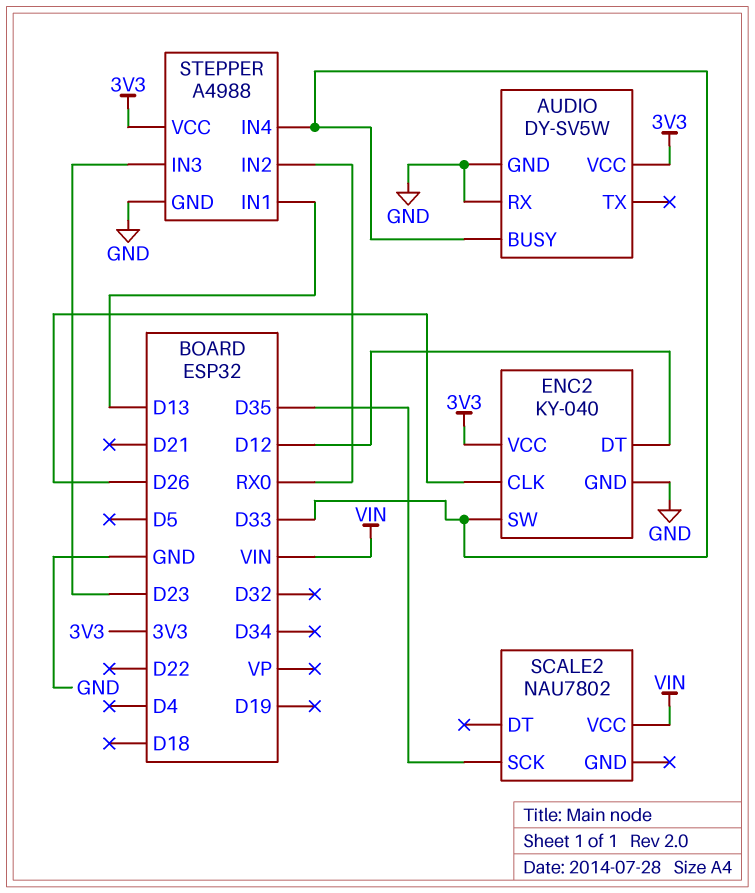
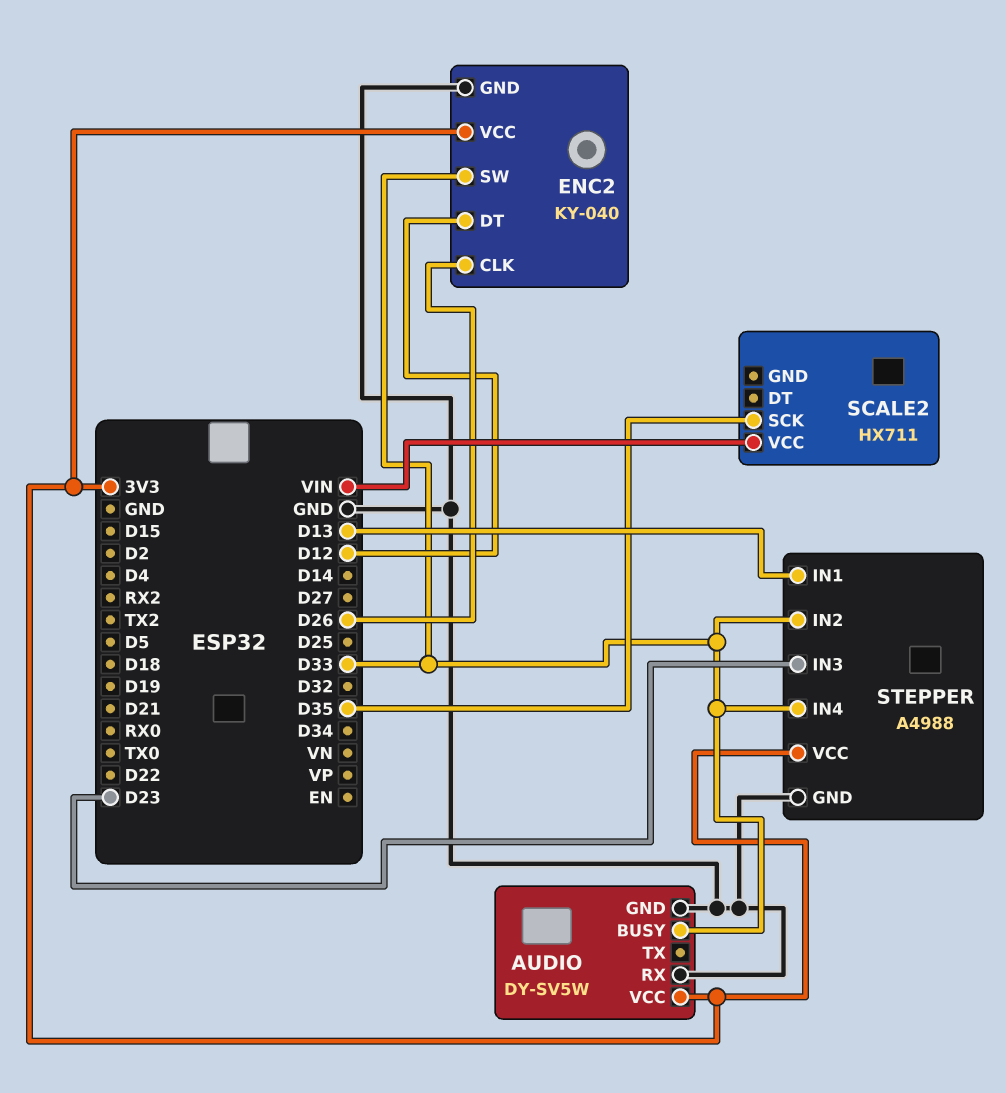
SCALE2: NAU7802 -> HX711
STEPPER pin IN2: RX0 -> D33

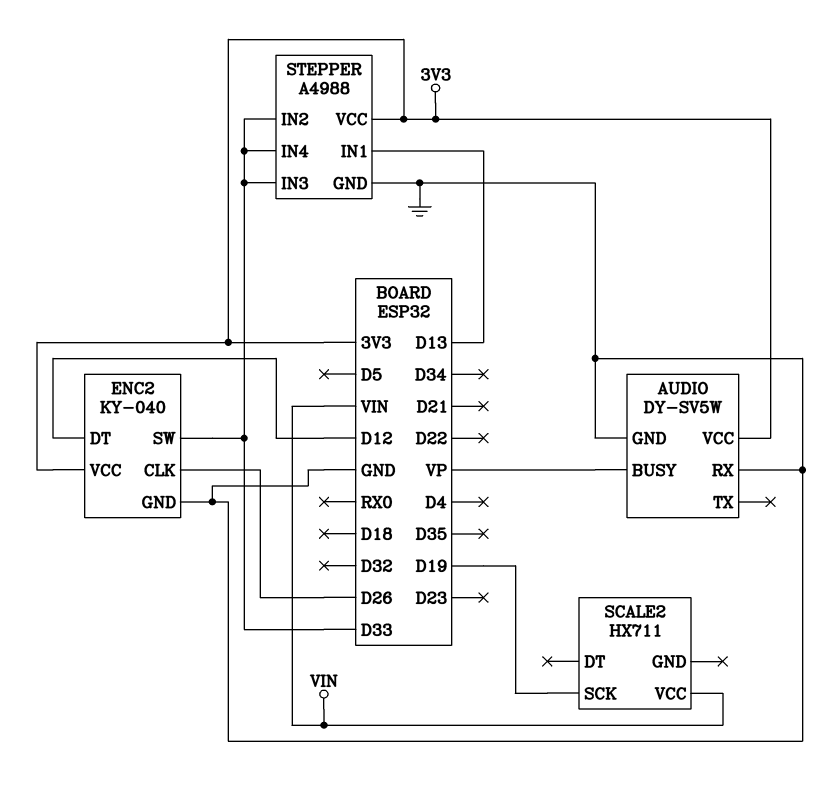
AUDIO pin BUSY: D33 -> VP
SCALE2 pin SCK: D35 -> D19
STEPPER pin IN3: D23 -> D33

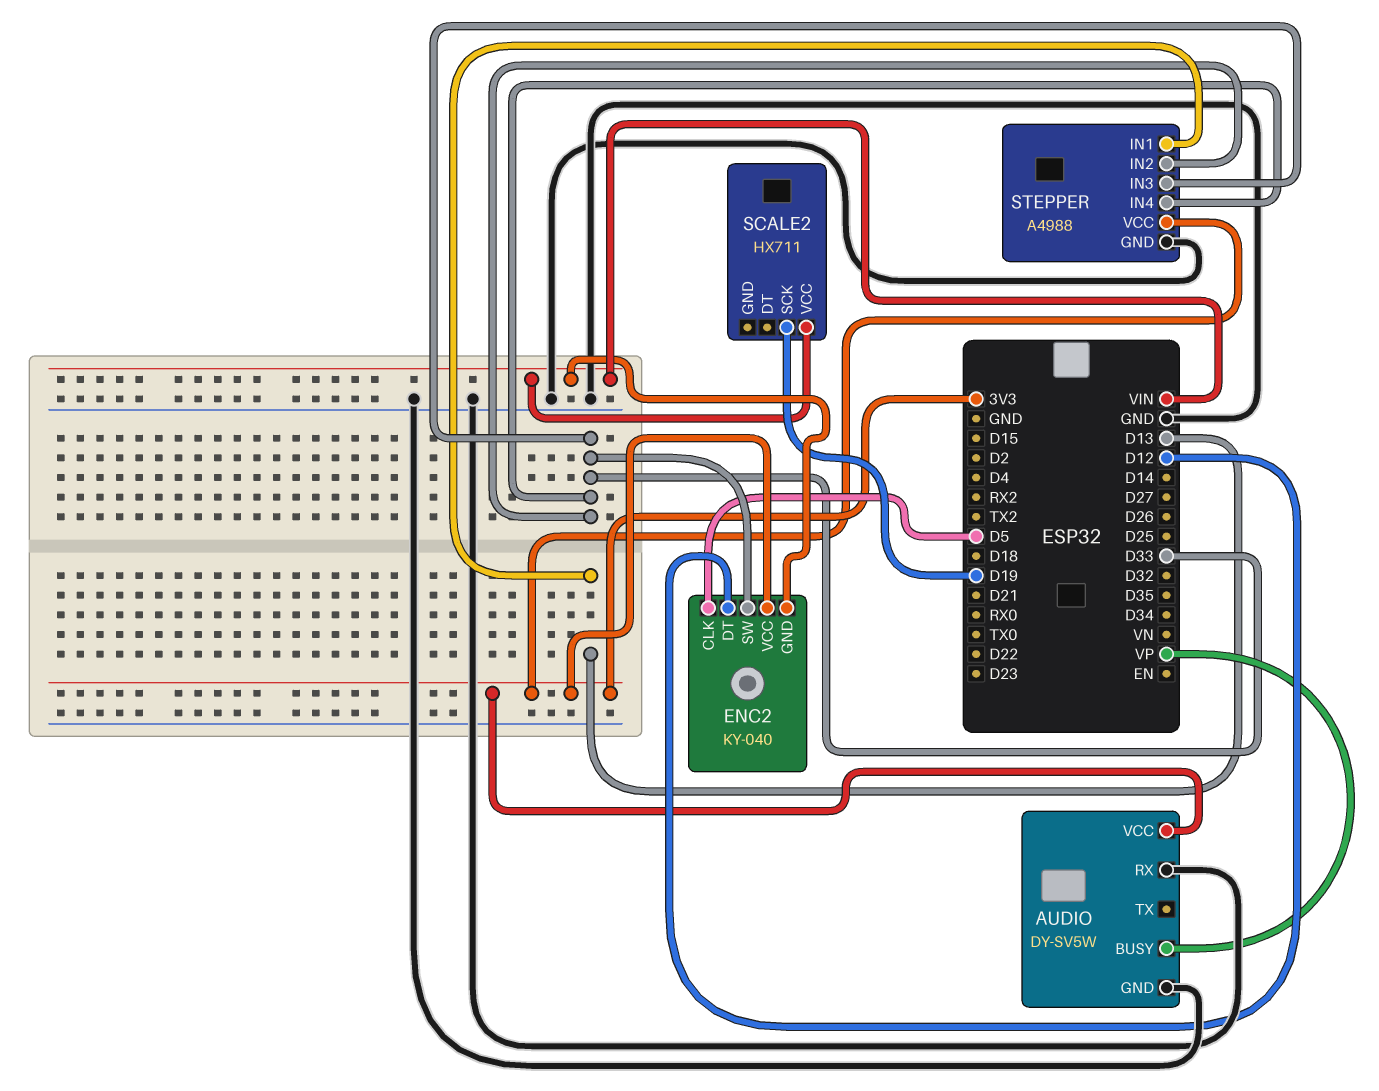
ENC2 pin CLK: D26 -> D5
ENC2 pin GND: GND -> VIN

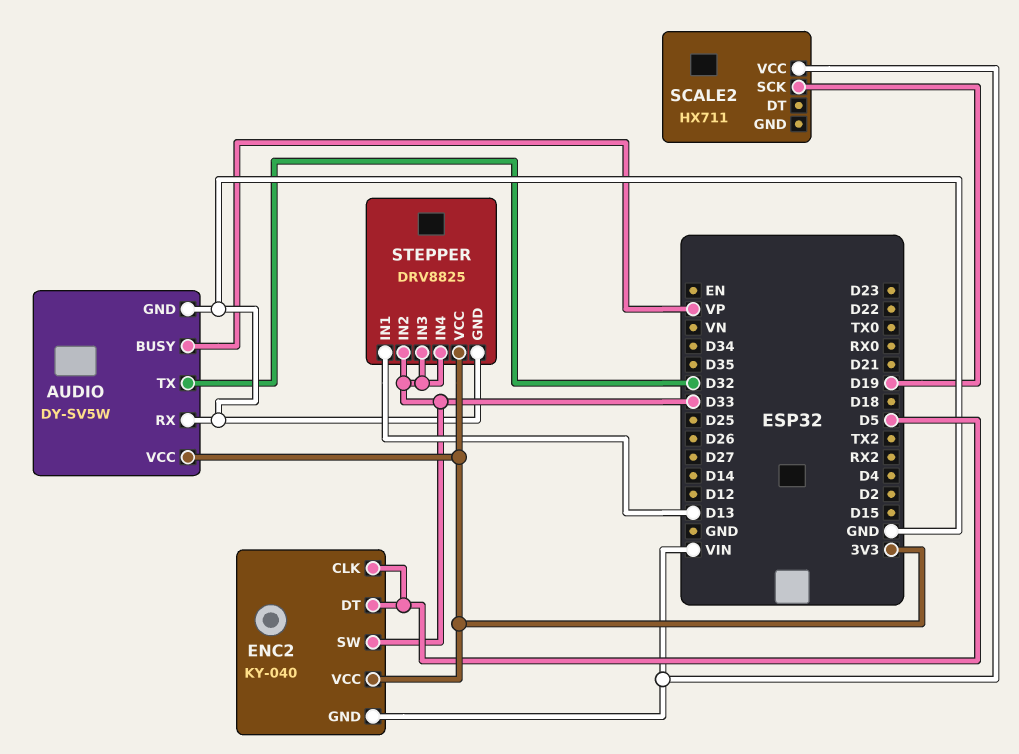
AUDIO pin TX: none -> D32
ENC2 pin DT: D12 -> D5
STEPPER: A4988 -> DRV8825

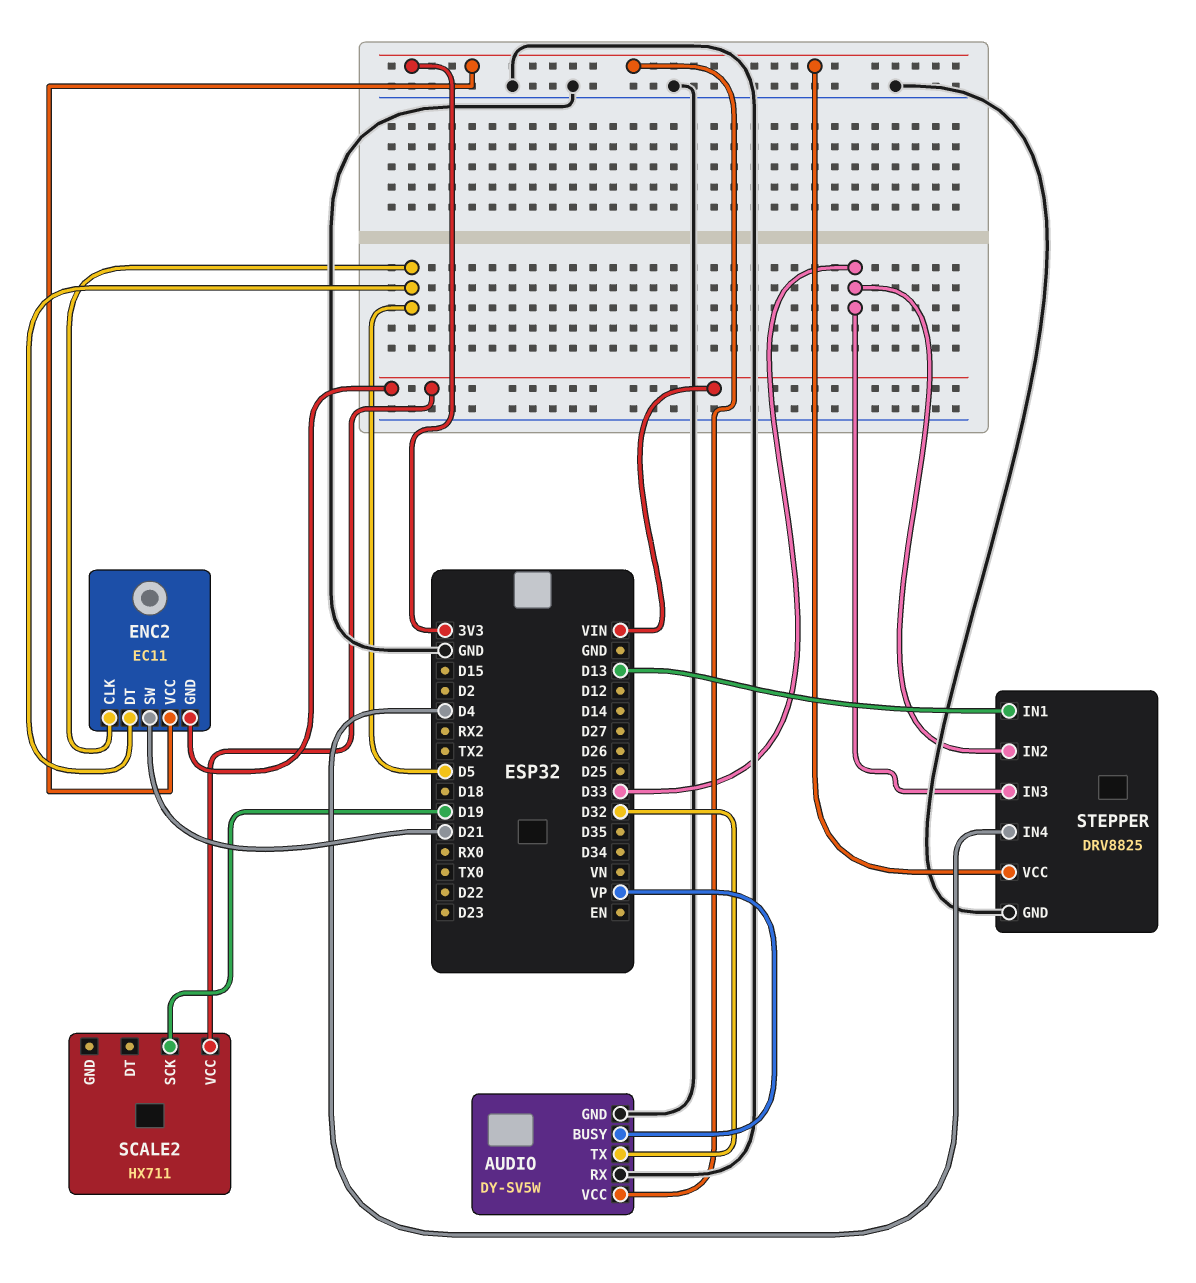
ENC2: KY-040 -> EC11
ENC2 pin SW: D33 -> D21
STEPPER pin IN4: D33 -> D4

